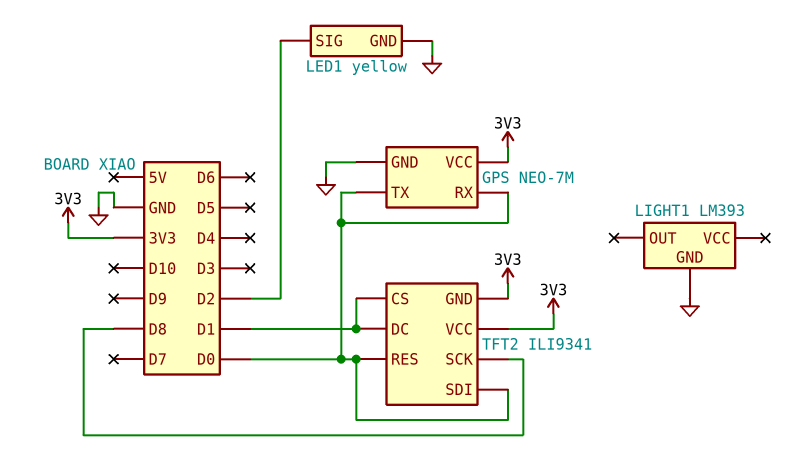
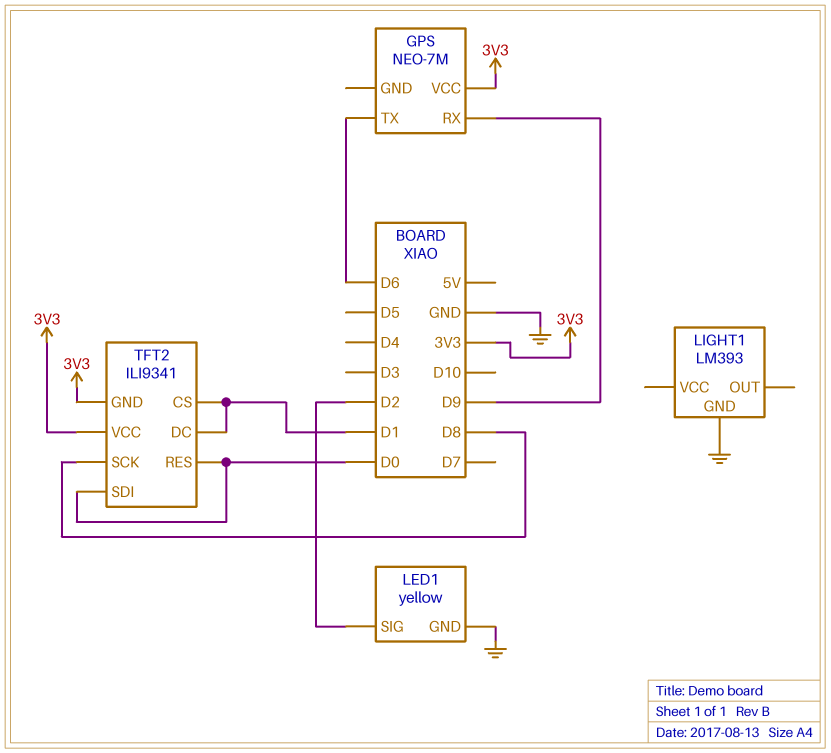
GPS pin GND: GND -> none
GPS pin RX: D0 -> D9
GPS pin TX: D0 -> D6

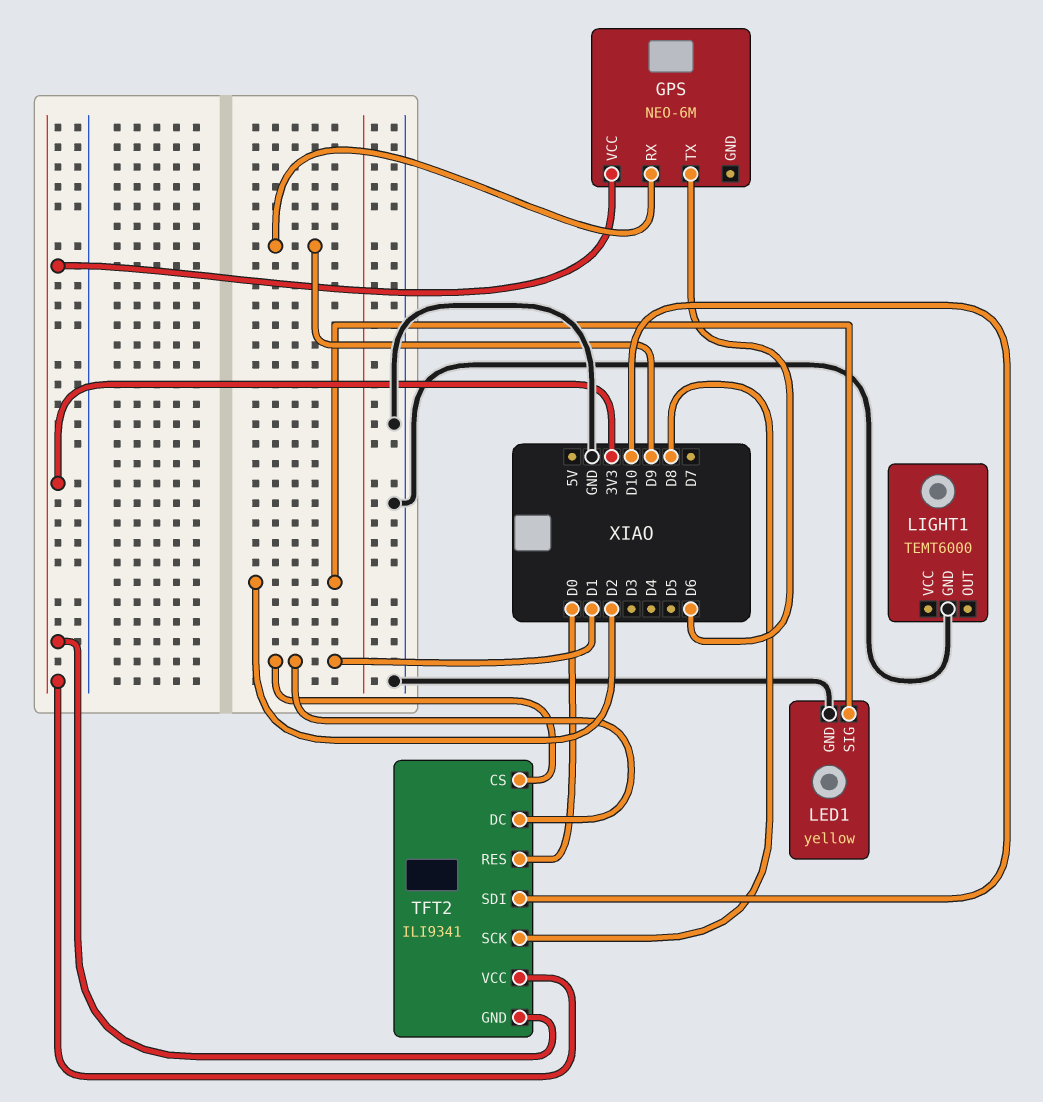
GPS: NEO-7M -> NEO-6M
LIGHT1: LM393 -> TEMT6000
TFT2 pin SDI: D0 -> D10

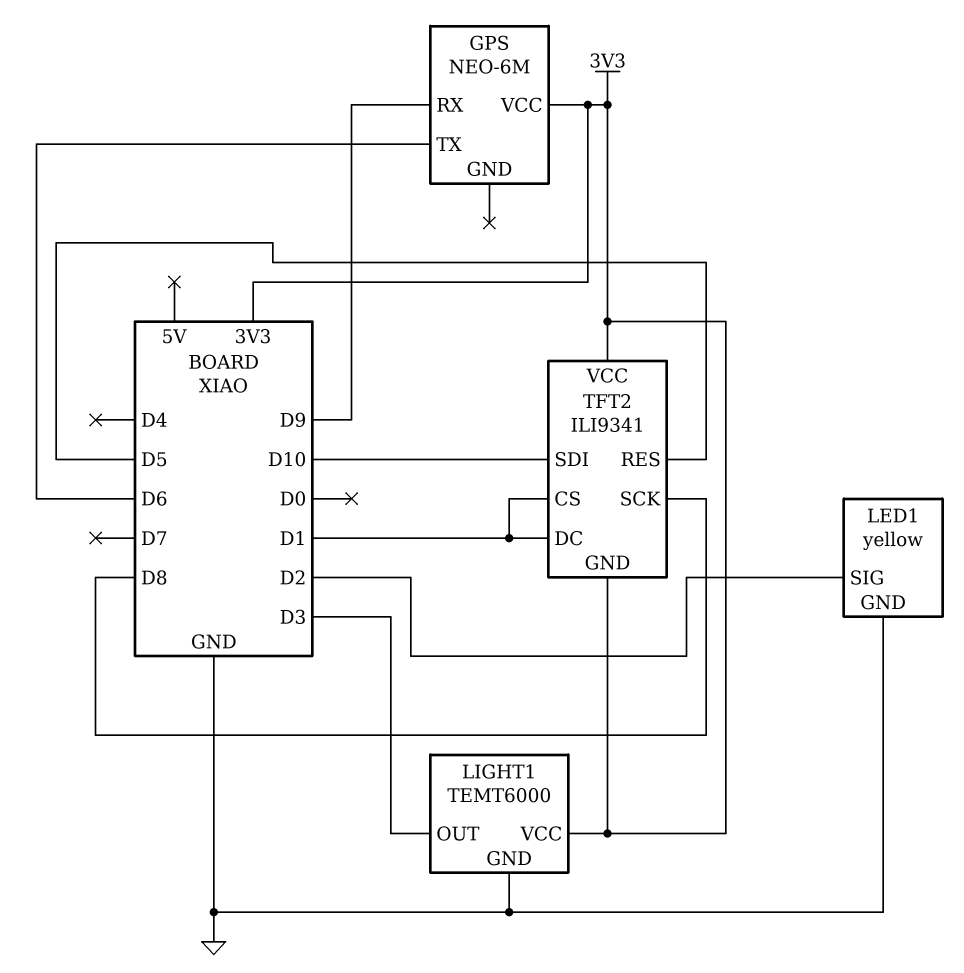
LIGHT1 pin OUT: none -> D3
LIGHT1 pin VCC: none -> 3V3
TFT2 pin RES: D0 -> D5

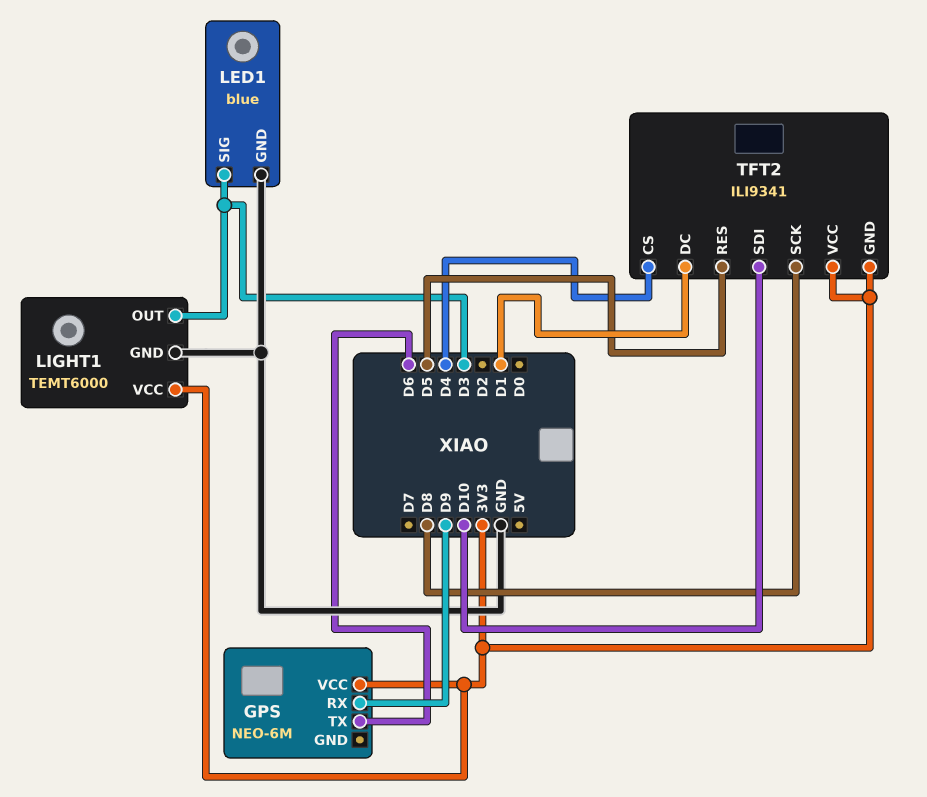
LED1: yellow -> blue
LED1 pin SIG: D2 -> D3
TFT2 pin CS: D1 -> D4

